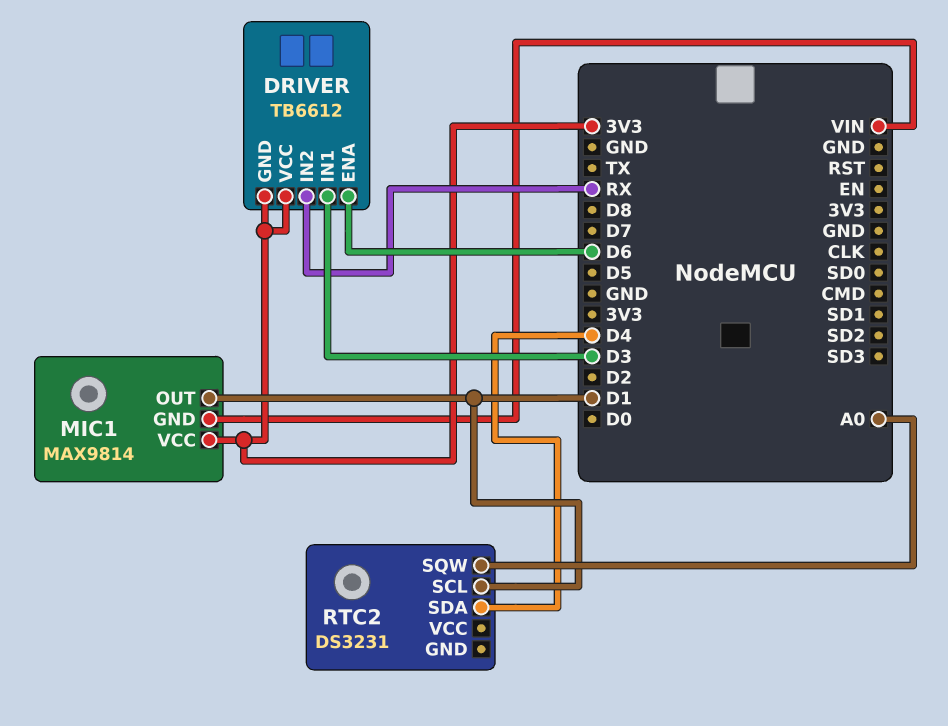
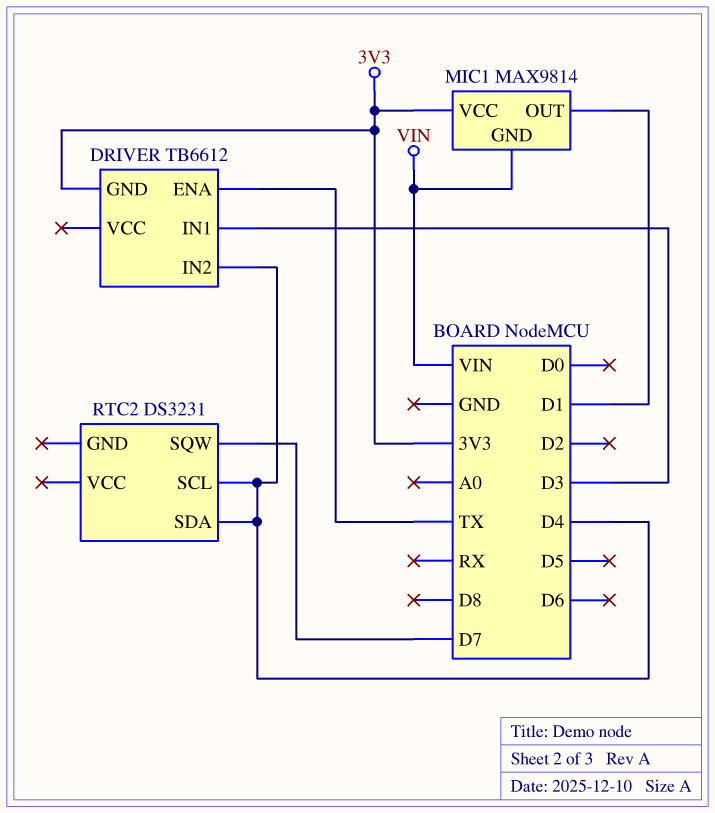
DRIVER pin ENA: D6 -> TX
DRIVER pin IN2: RX -> D4
DRIVER pin VCC: 3V3 -> none
RTC2 pin SCL: D1 -> D4
RTC2 pin SQW: A0 -> D7

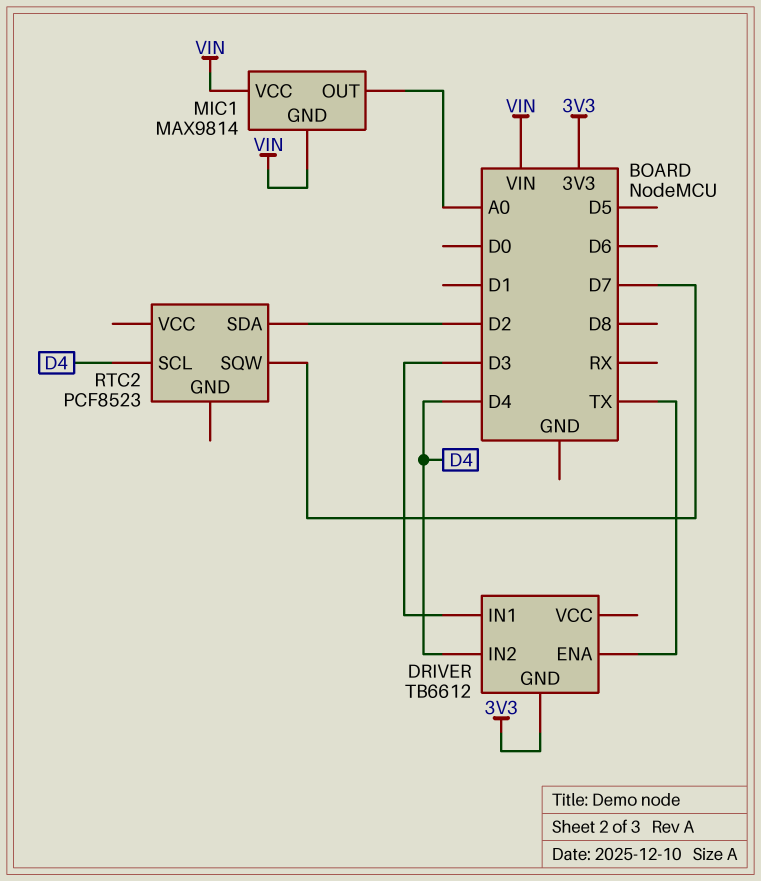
MIC1 pin OUT: D1 -> A0
MIC1 pin VCC: 3V3 -> VIN
RTC2: DS3231 -> PCF8523
RTC2 pin SDA: D4 -> D2

